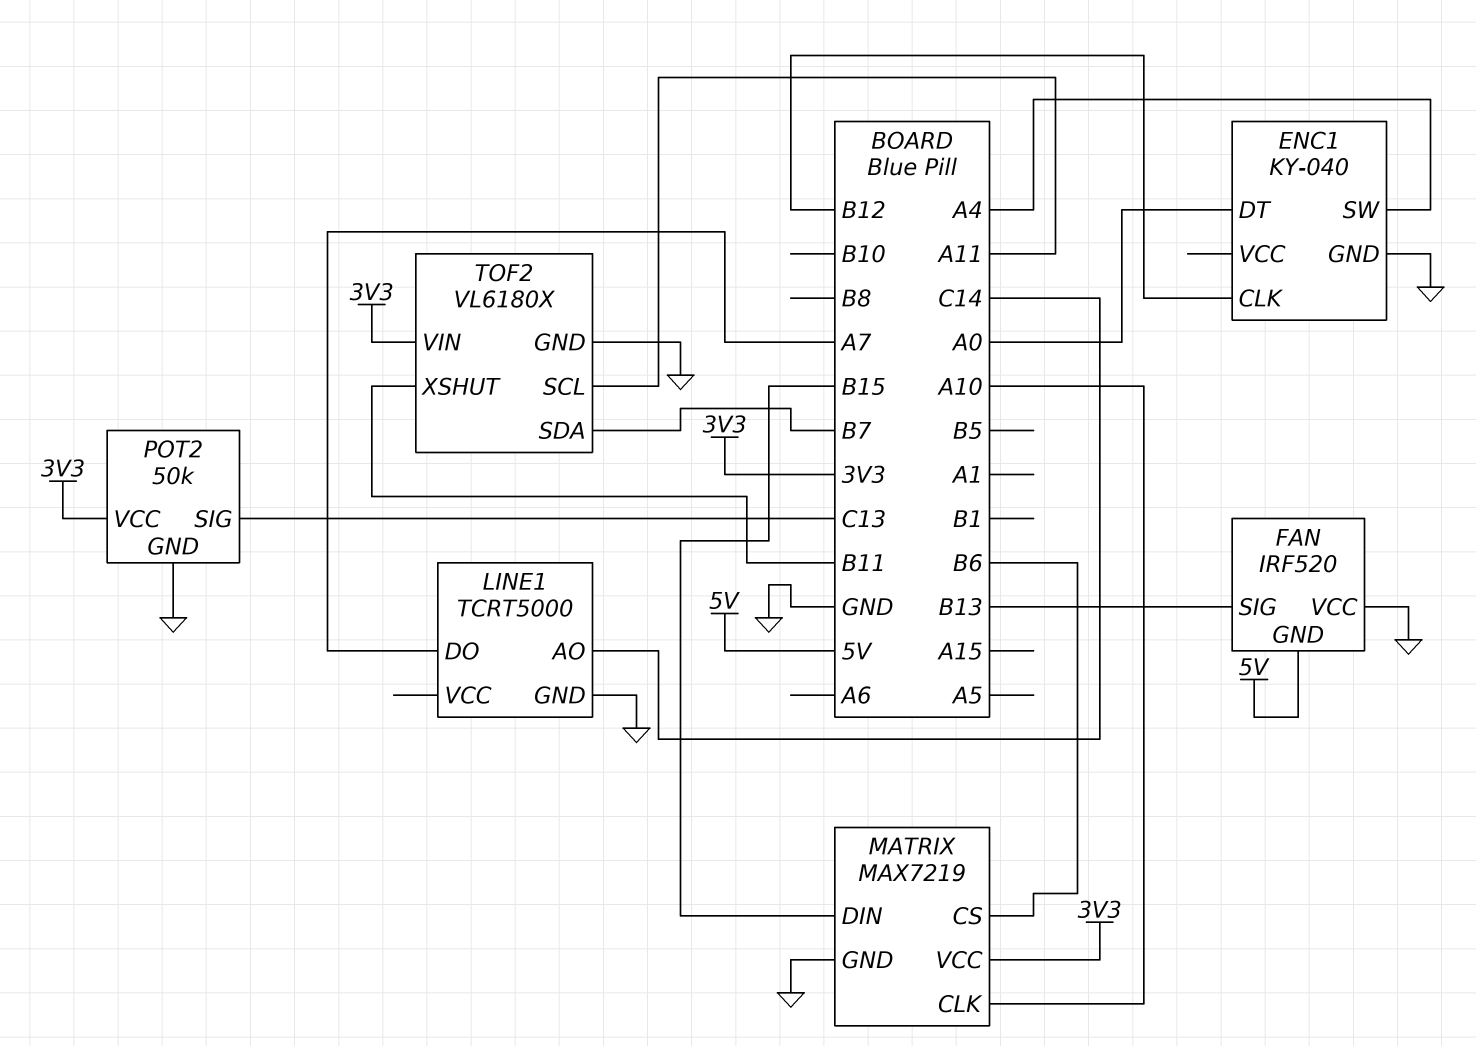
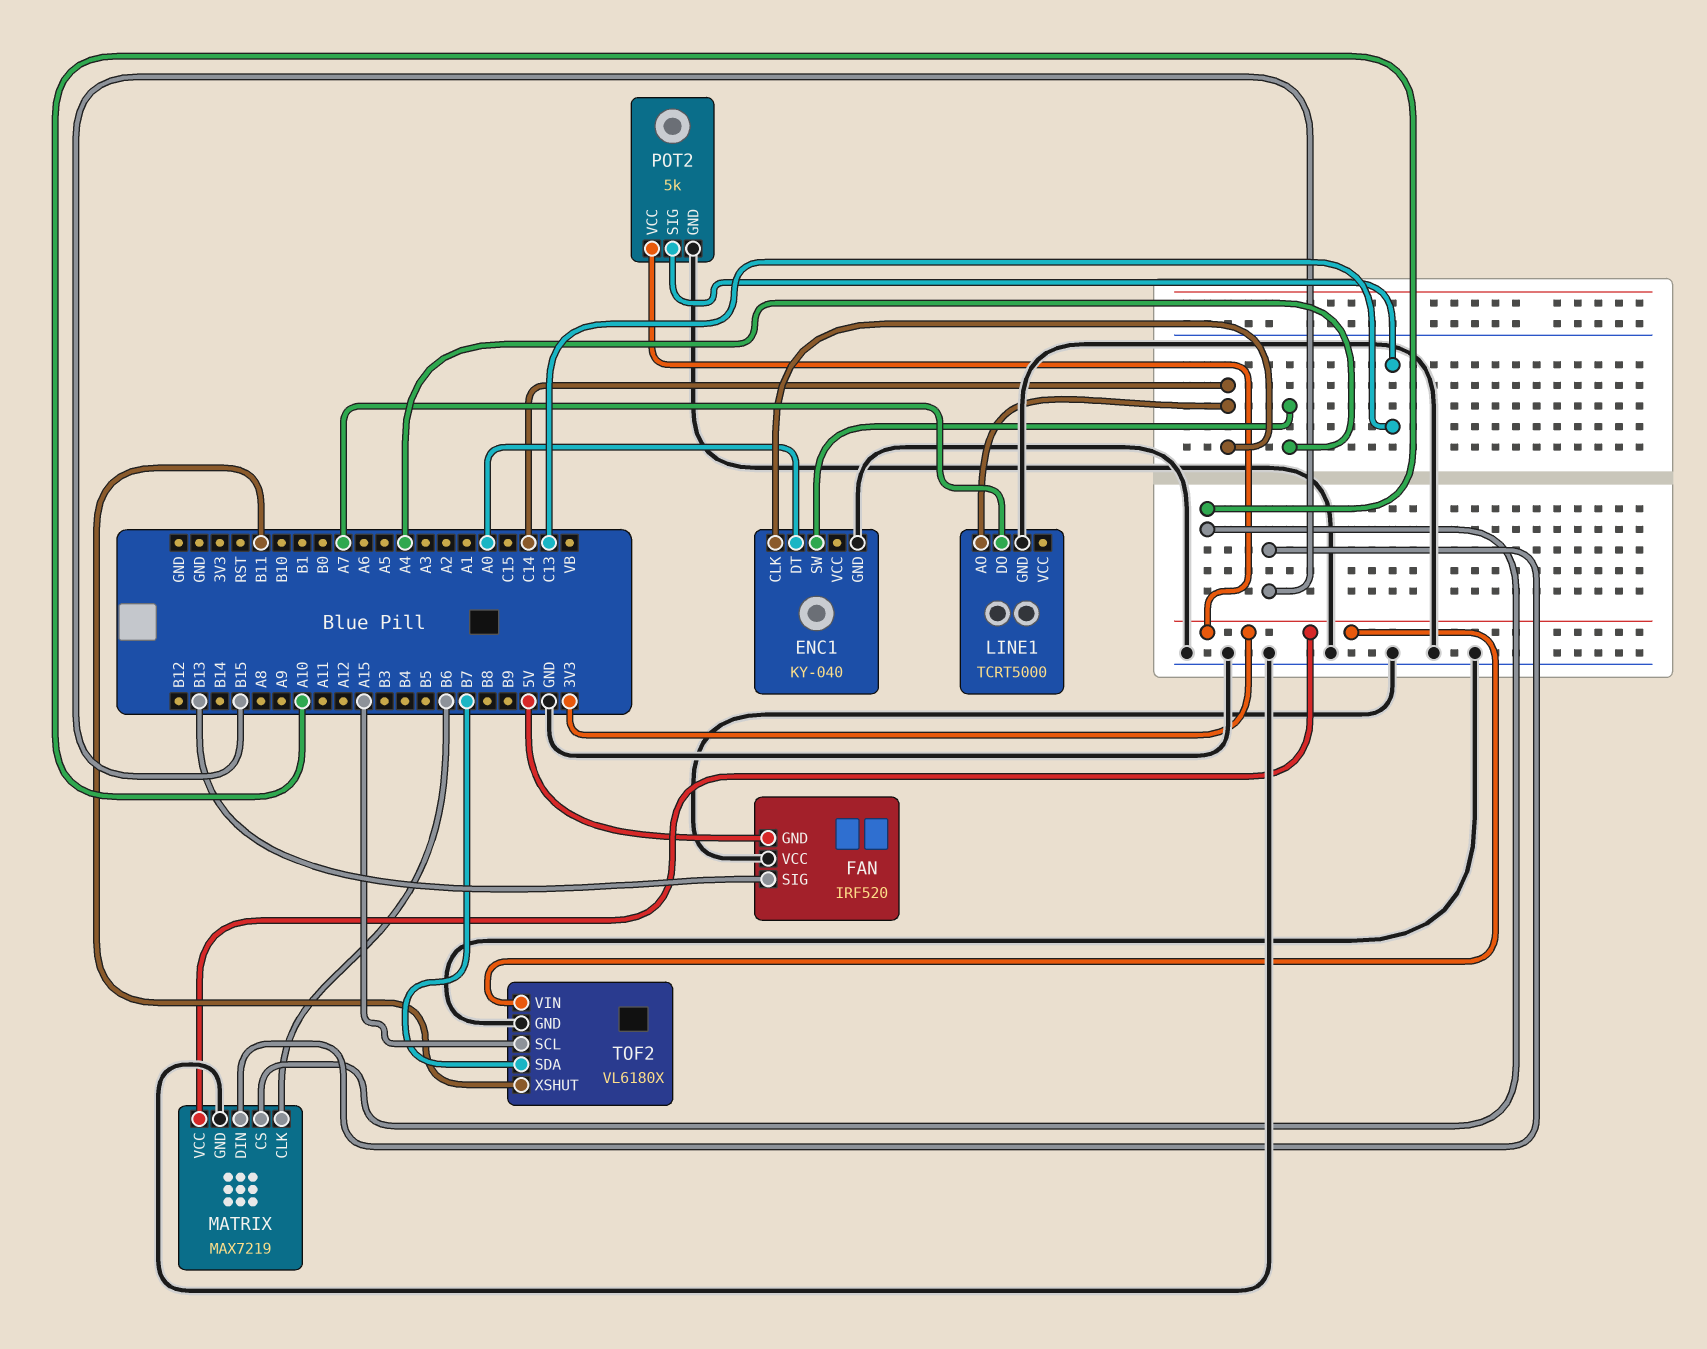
ENC1 pin CLK: B12 -> C14
MATRIX pin CLK: A10 -> B6
MATRIX pin CS: B6 -> A10
POT2: 50k -> 5k
TOF2 pin SCL: A11 -> A15

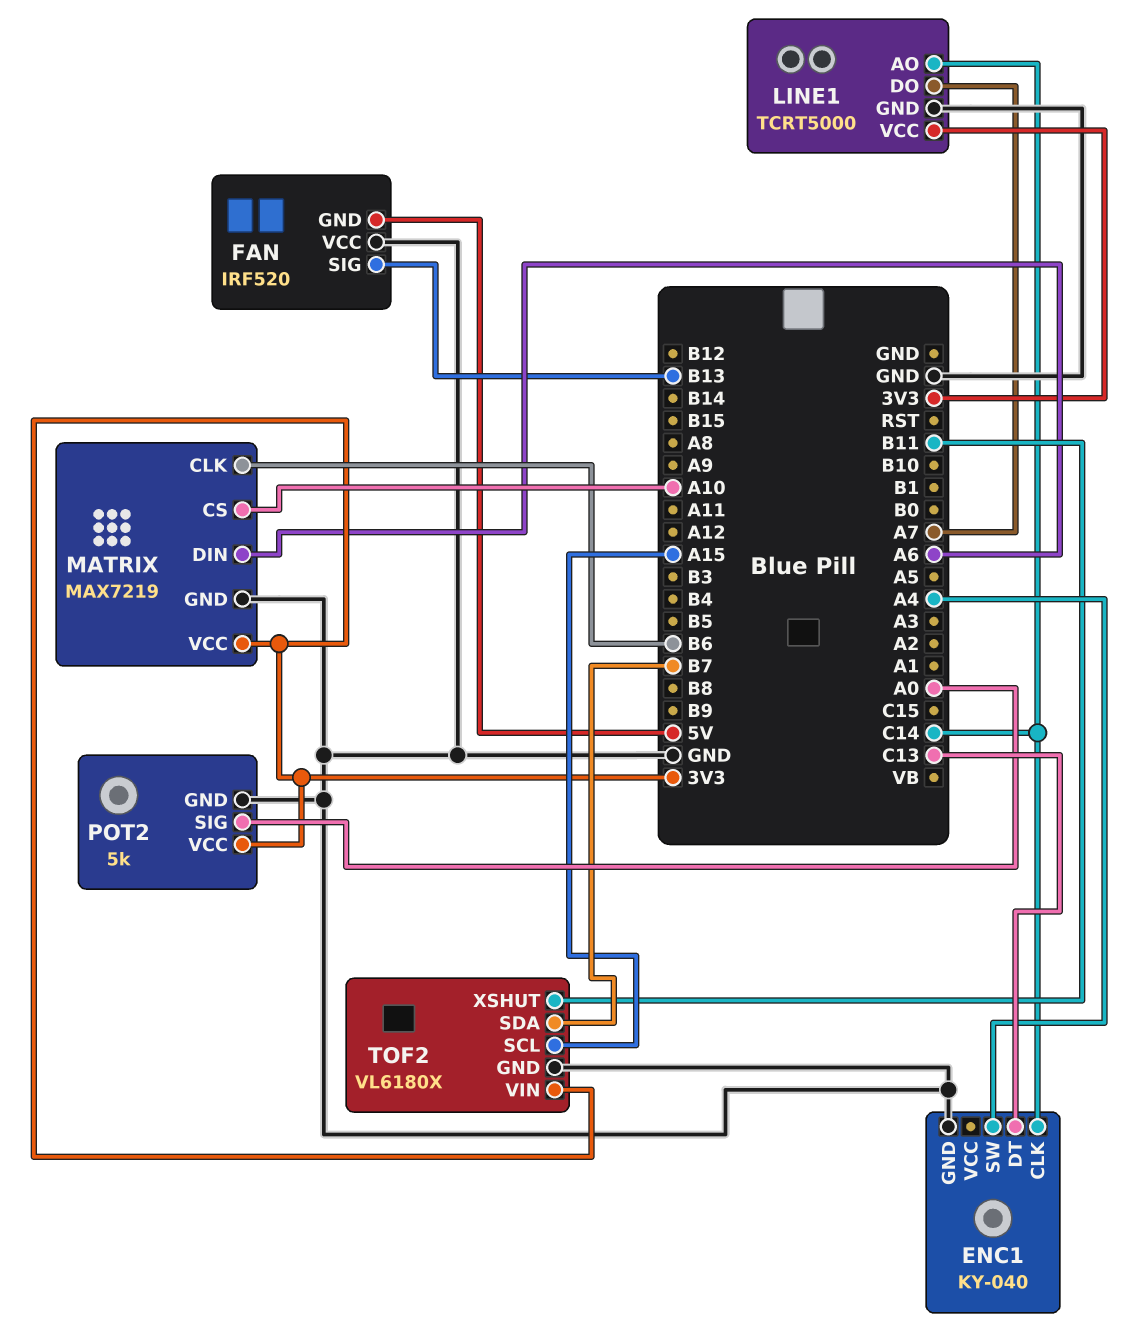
ENC1 pin DT: A0 -> C13
LINE1 pin VCC: none -> 3V3
MATRIX pin DIN: B15 -> A6
POT2 pin SIG: C13 -> A0

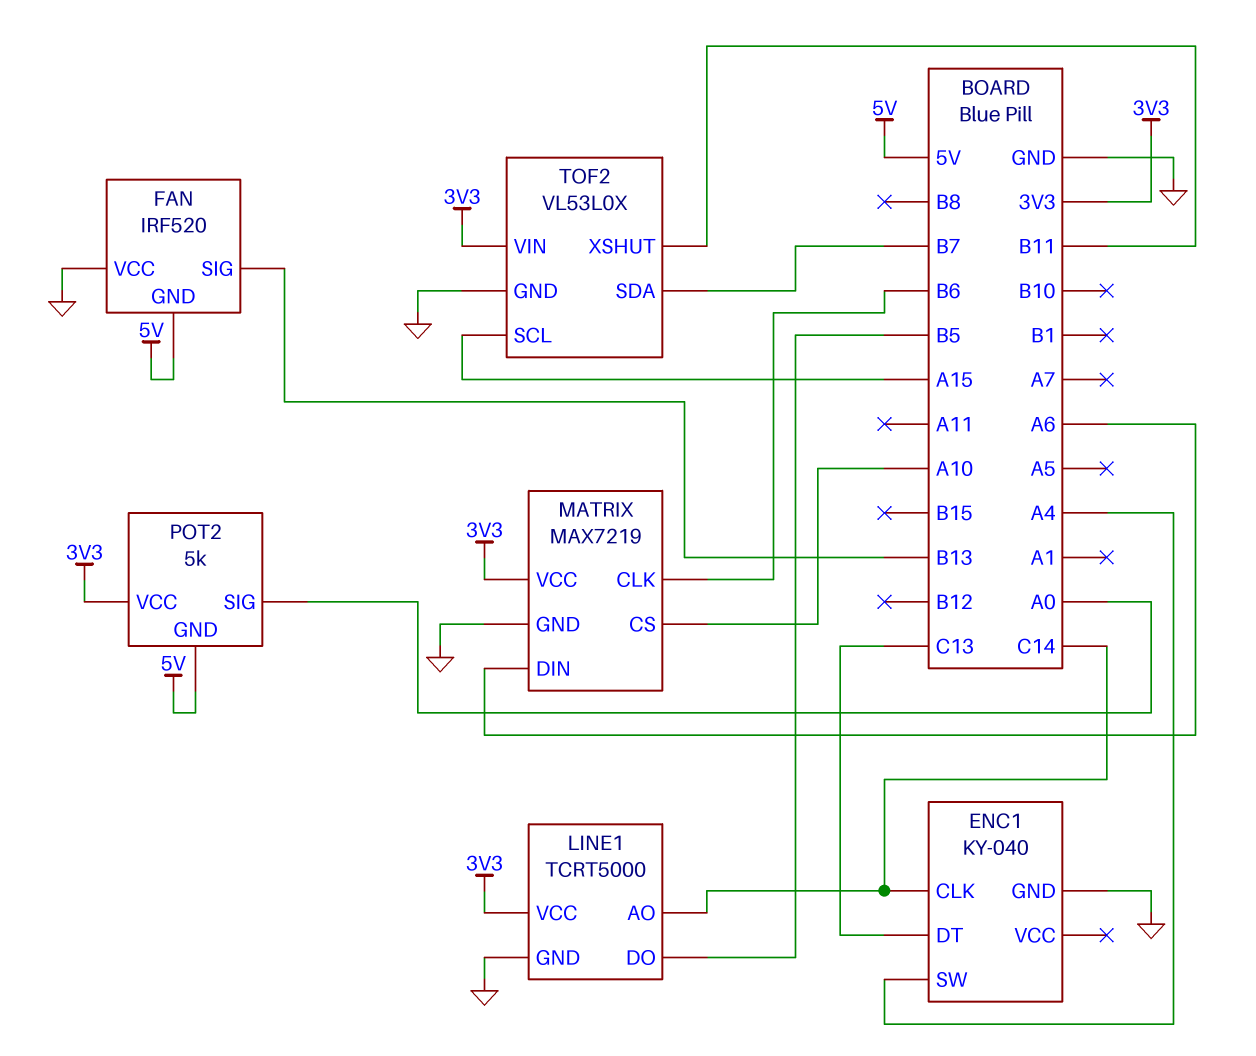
LINE1 pin DO: A7 -> B5
POT2 pin GND: GND -> 5V
TOF2: VL6180X -> VL53L0X

